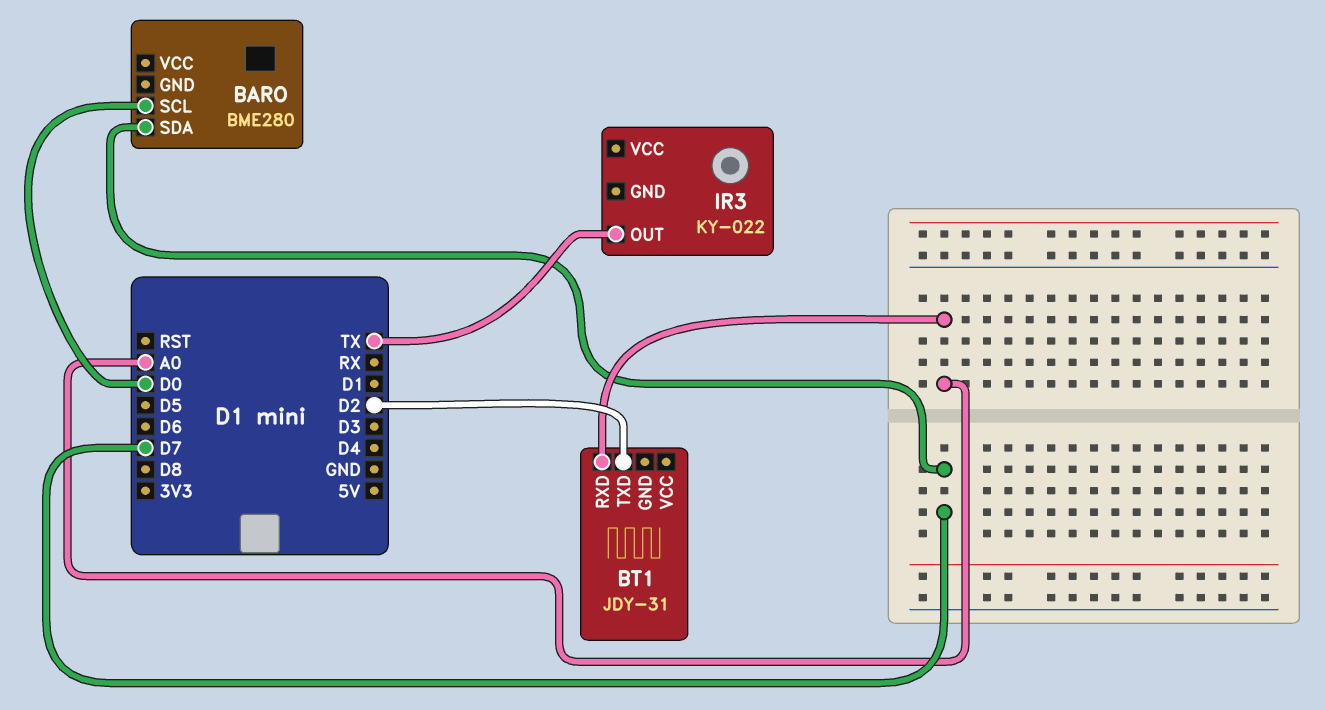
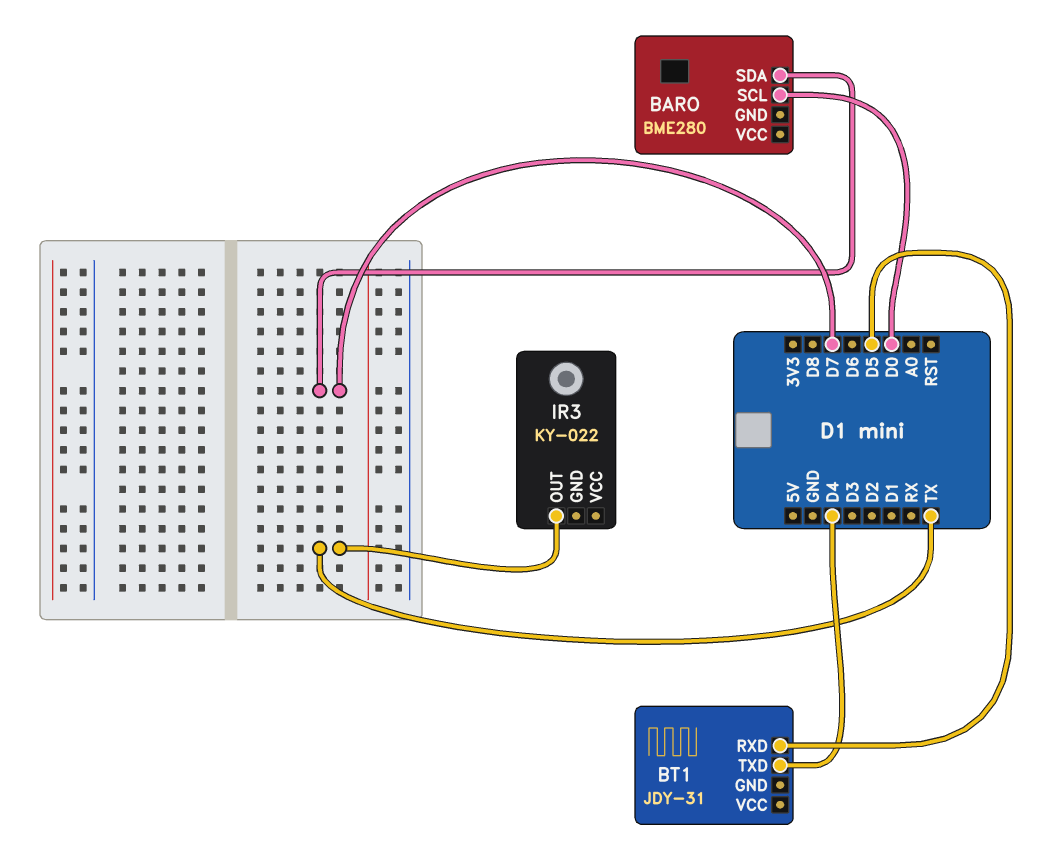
BT1 pin RXD: A0 -> D5
BT1 pin TXD: D2 -> D4

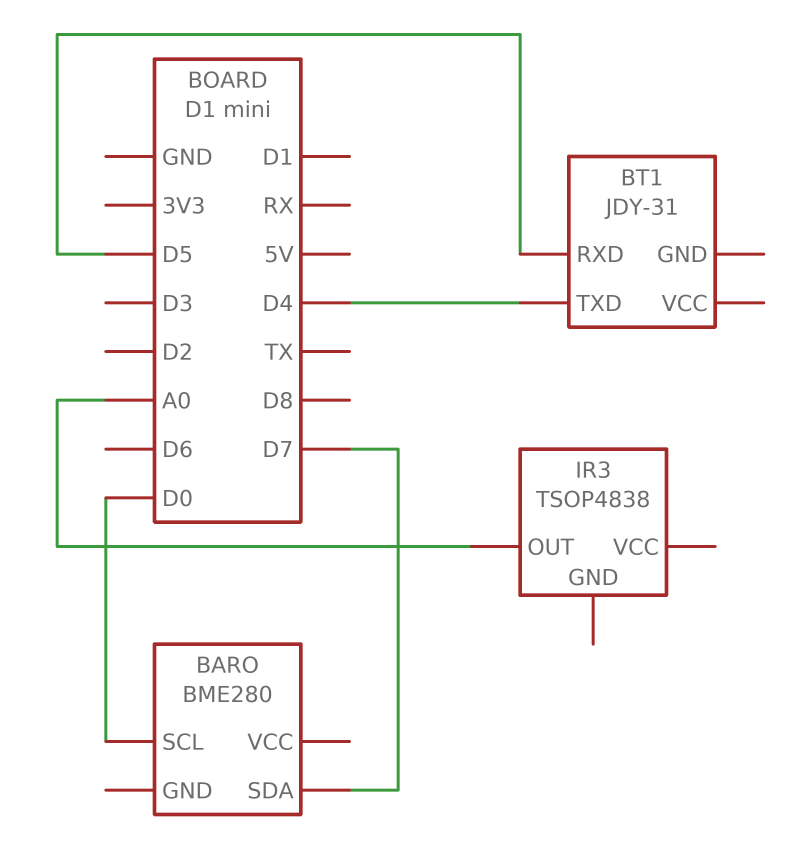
IR3: KY-022 -> TSOP4838
IR3 pin OUT: TX -> A0

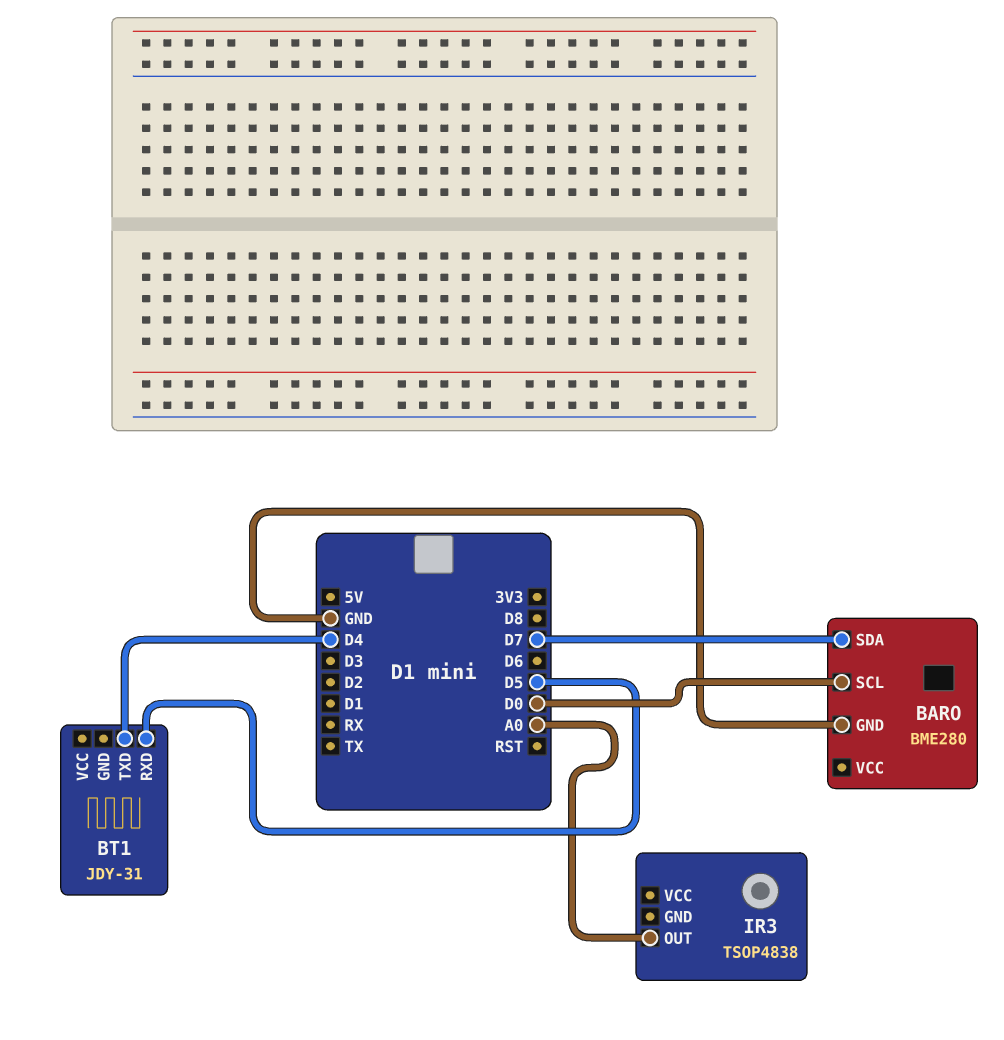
BARO pin GND: none -> GND

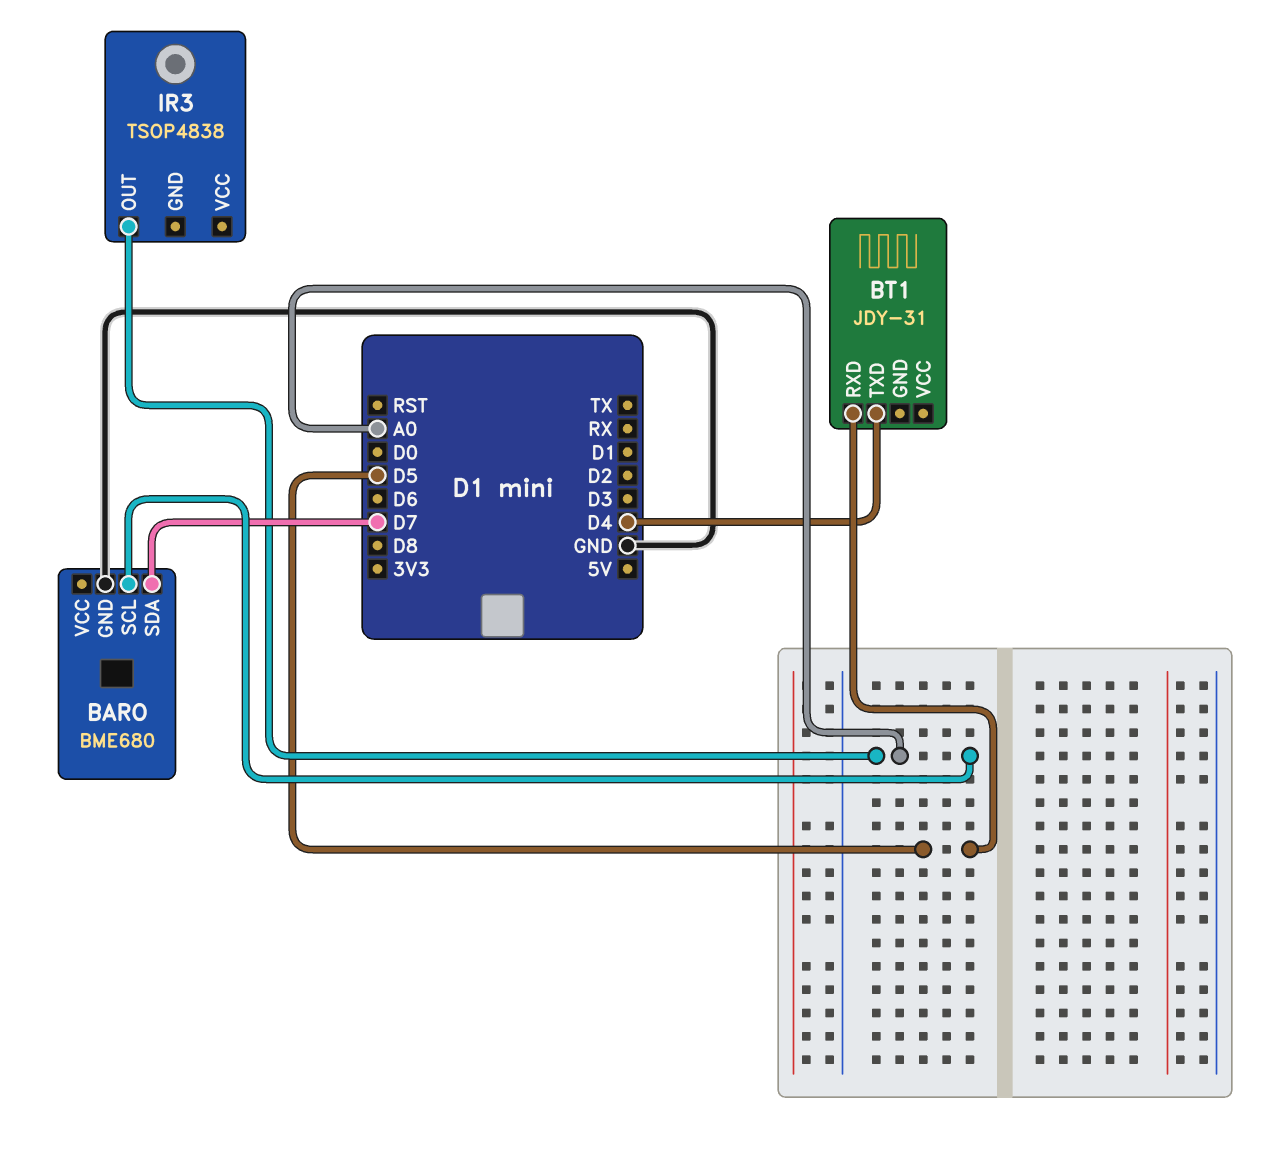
BARO: BME280 -> BME680
BARO pin SCL: D0 -> A0

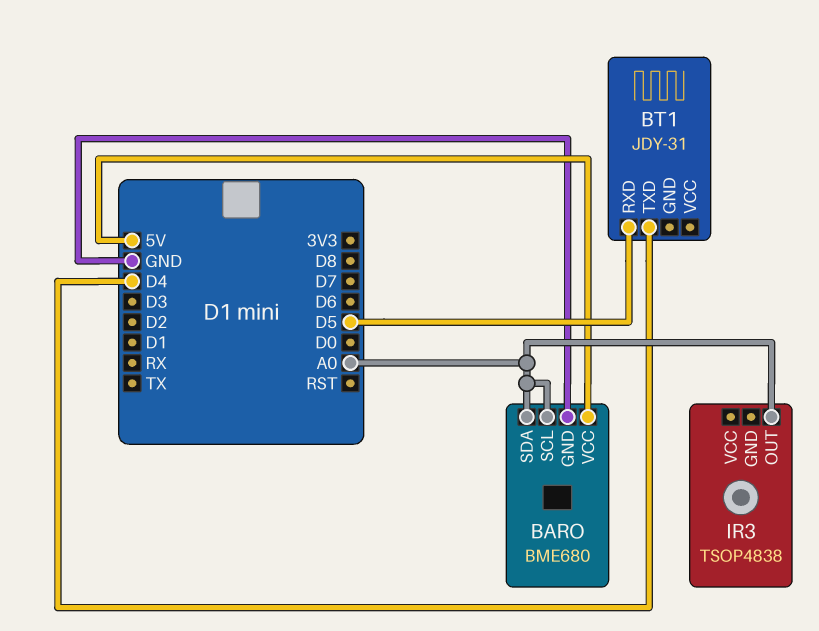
BARO pin SDA: D7 -> A0
BARO pin VCC: none -> 5V

